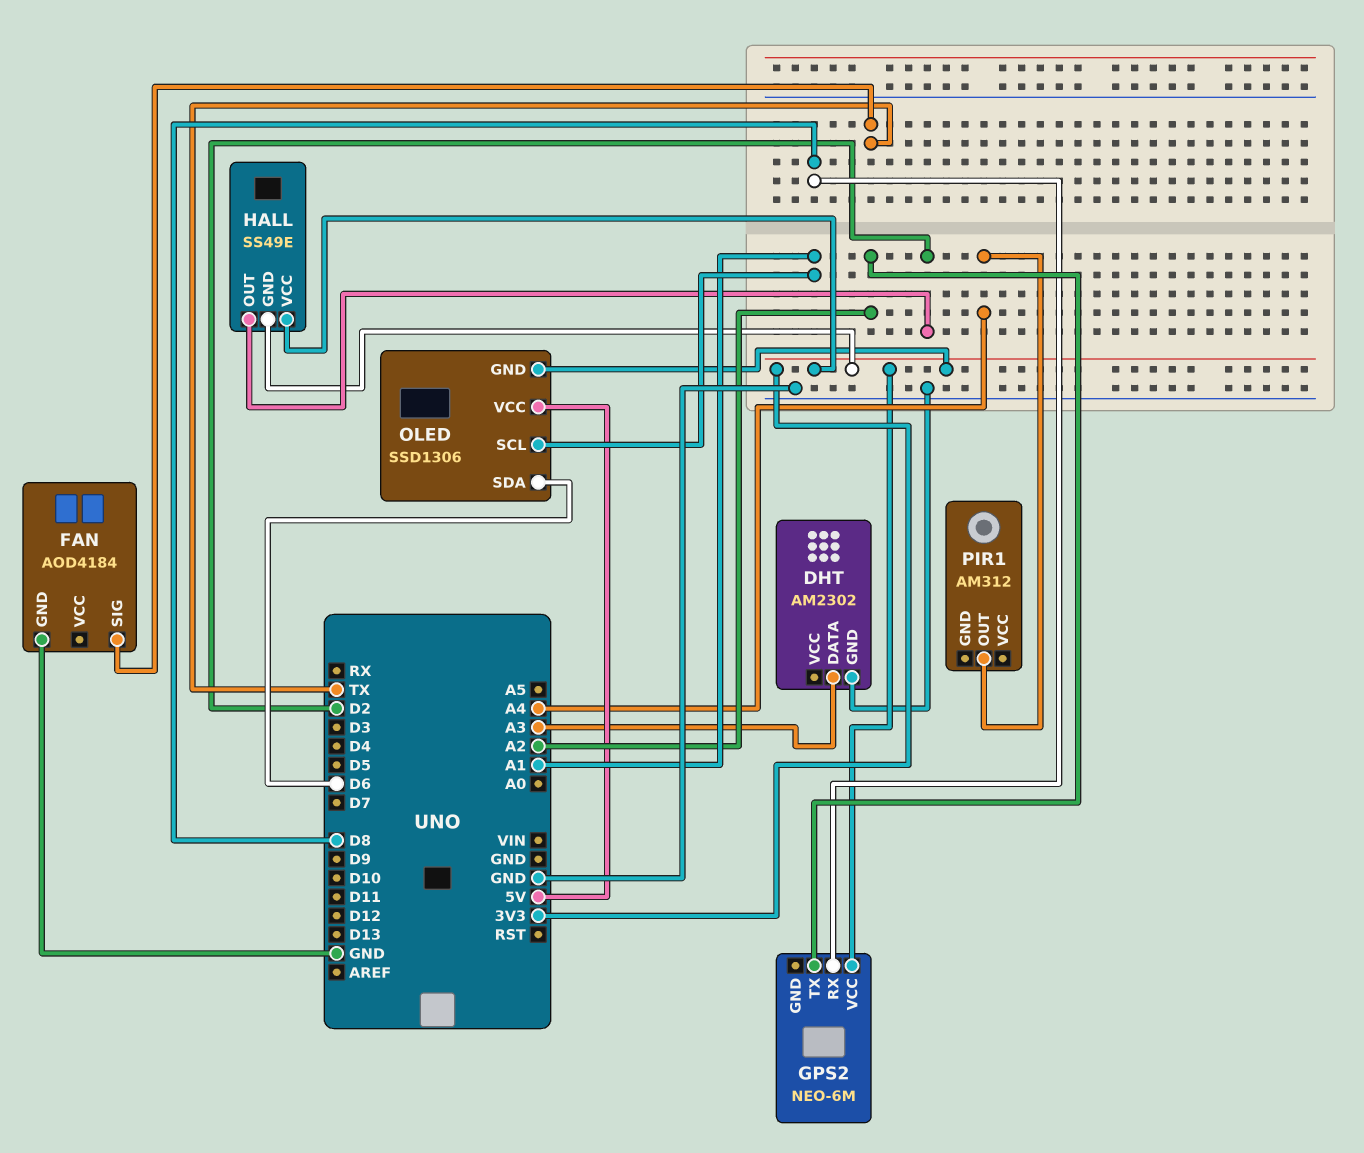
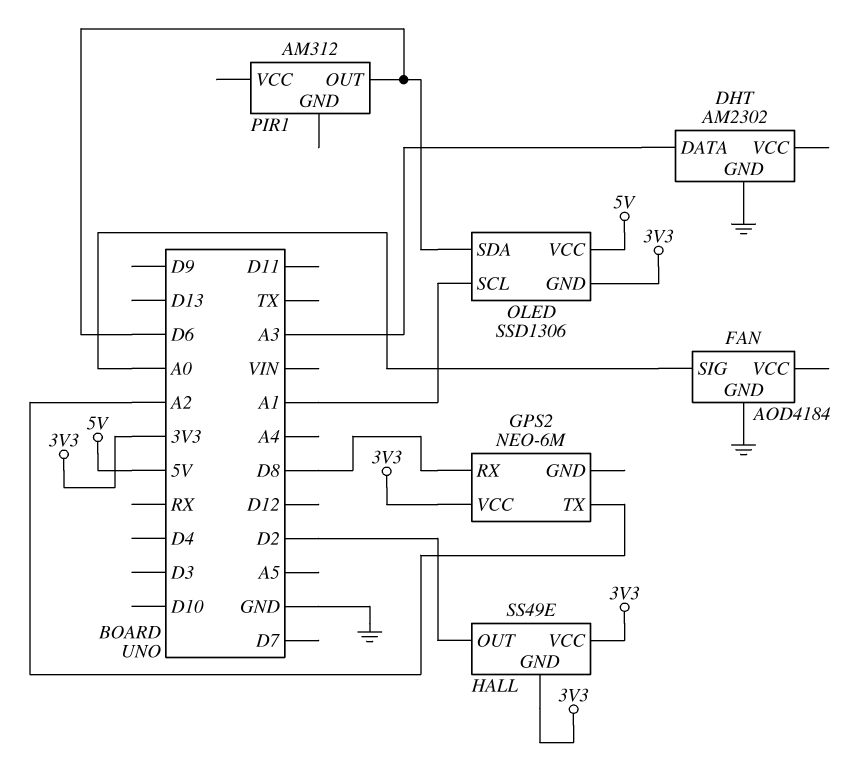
FAN pin SIG: TX -> A0
PIR1 pin OUT: A4 -> D6

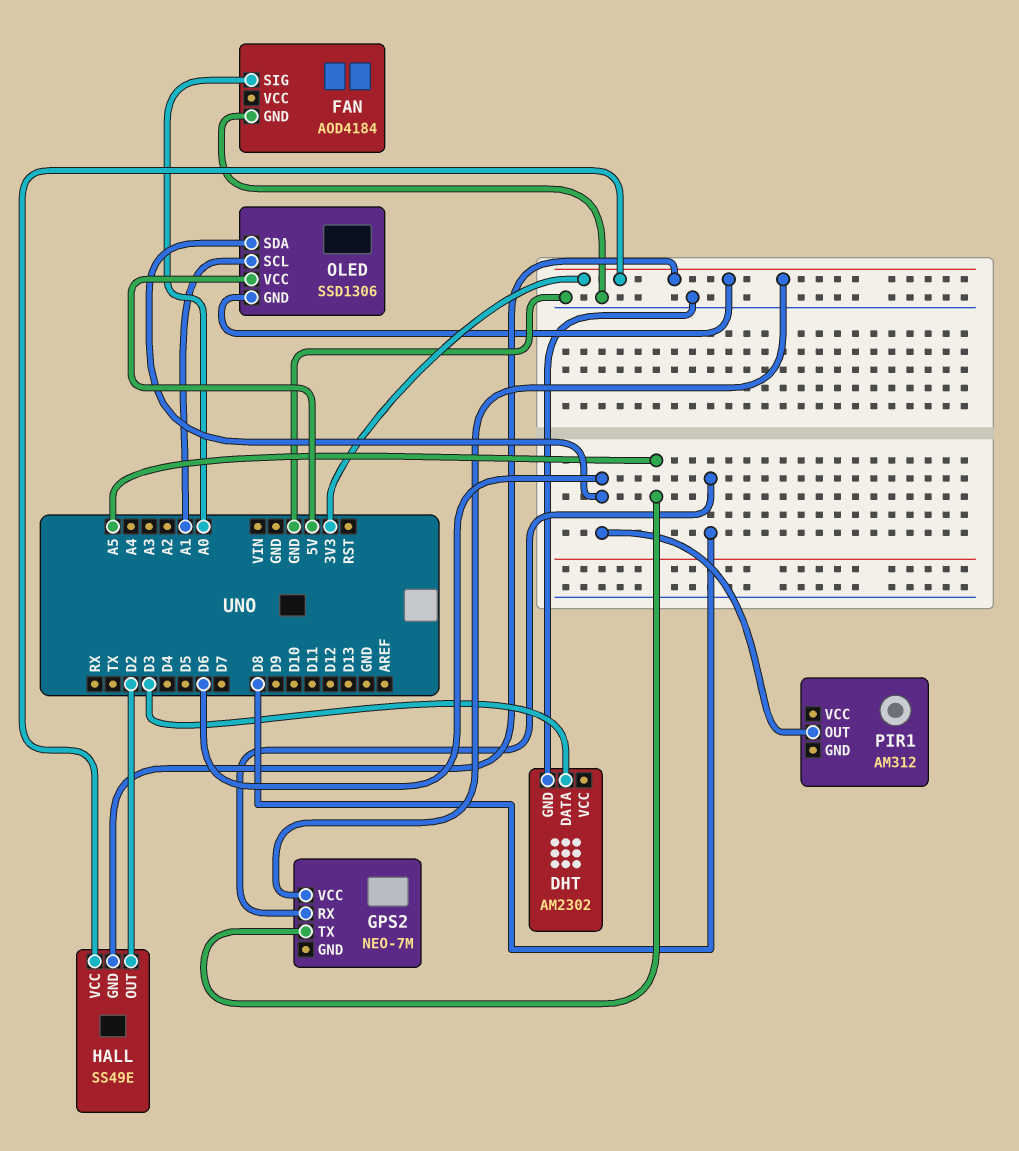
DHT pin DATA: A3 -> D3
GPS2: NEO-6M -> NEO-7M
GPS2 pin TX: A2 -> A5

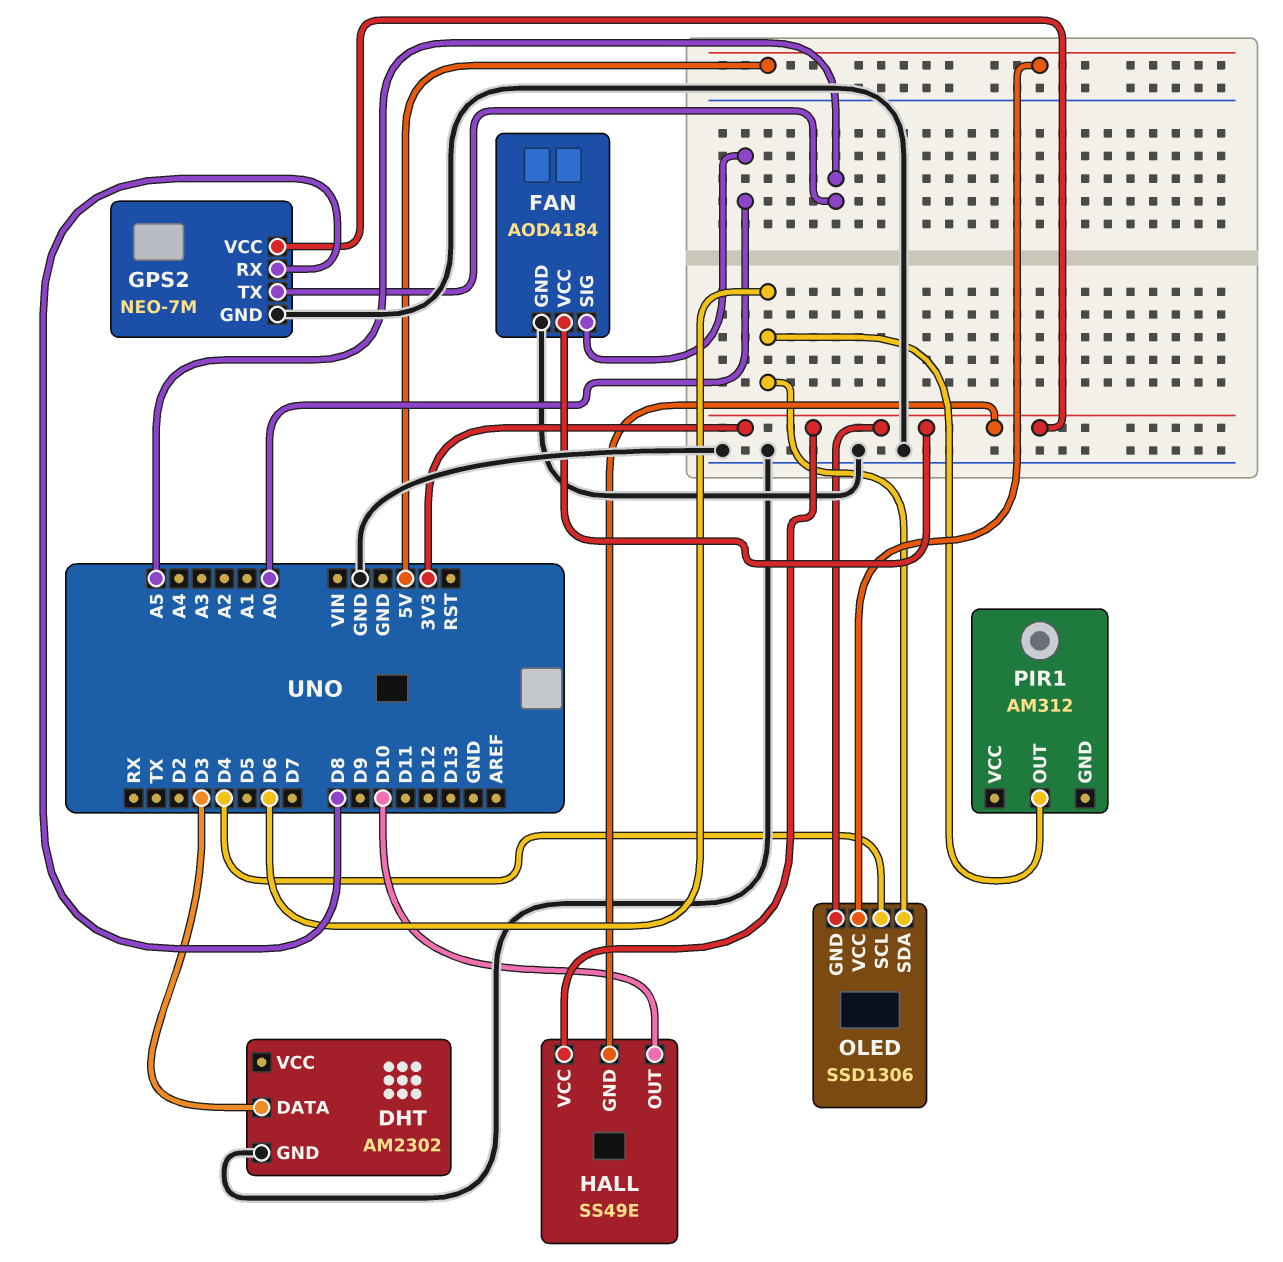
FAN pin VCC: none -> 3V3
GPS2 pin GND: none -> GND
HALL pin OUT: D2 -> D10
OLED pin SCL: A1 -> D4

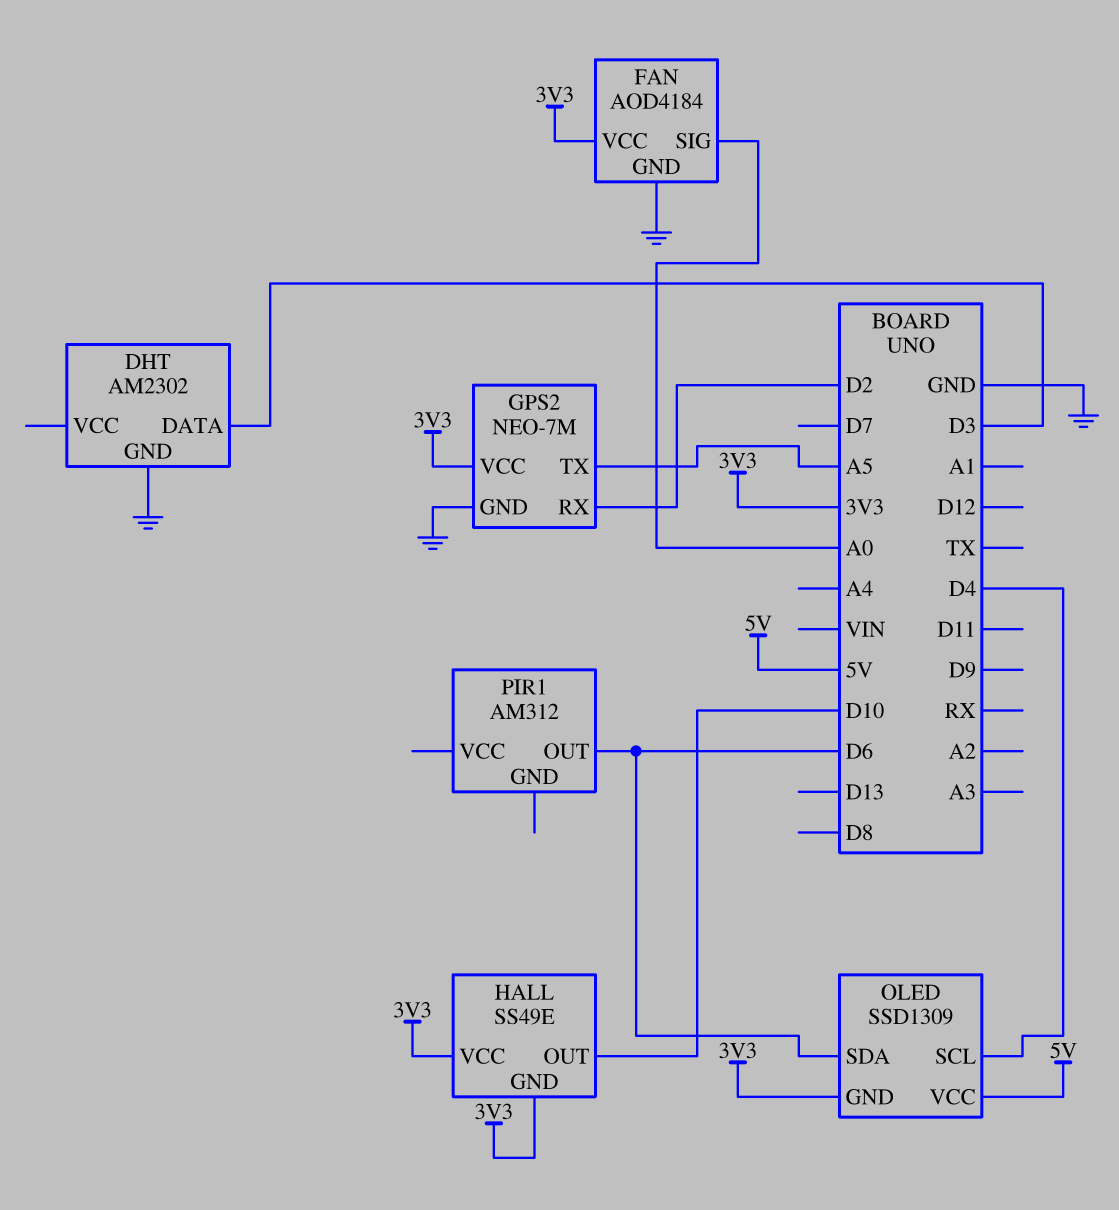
GPS2 pin RX: D8 -> D2
OLED: SSD1306 -> SSD1309

